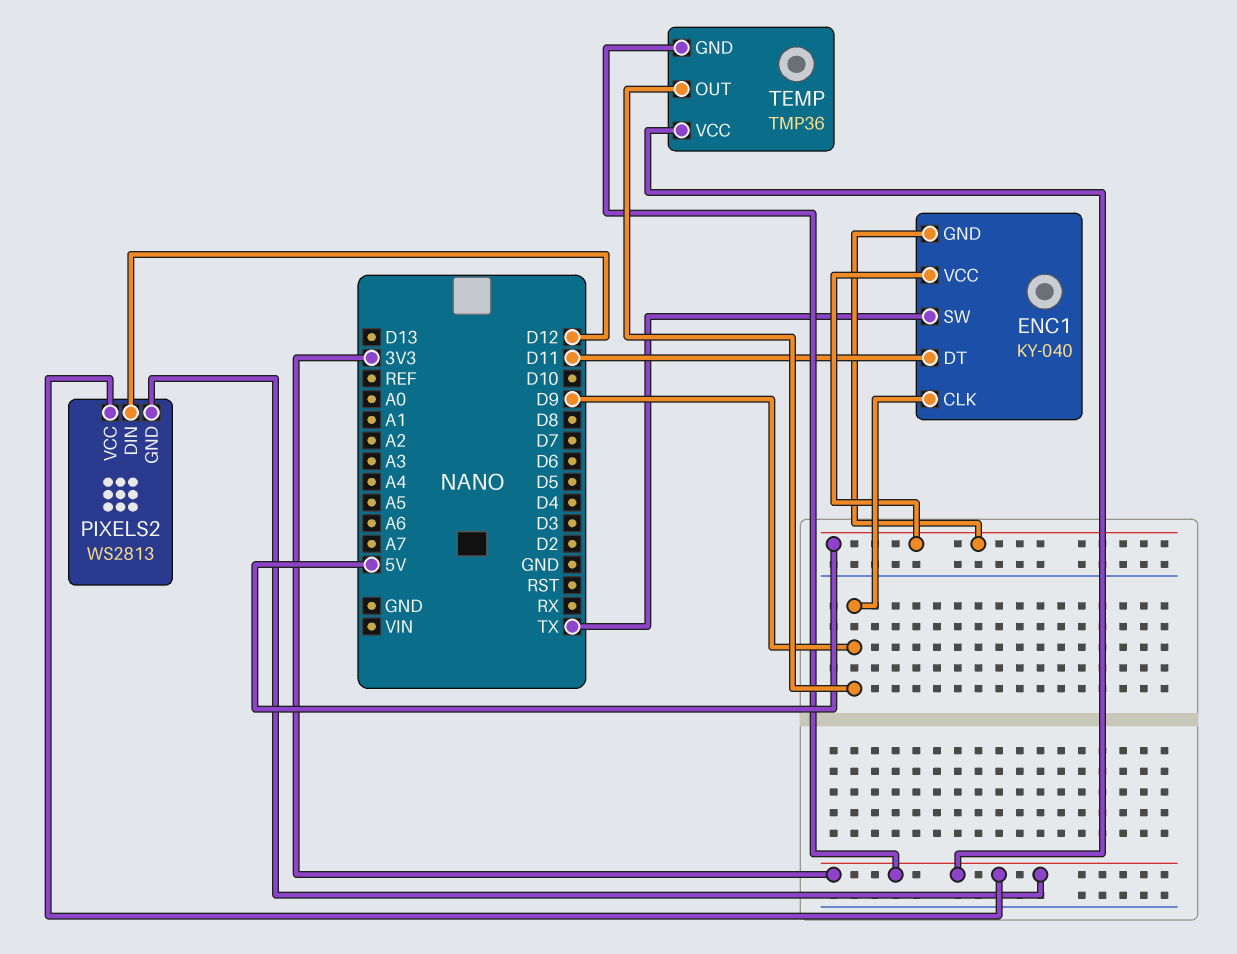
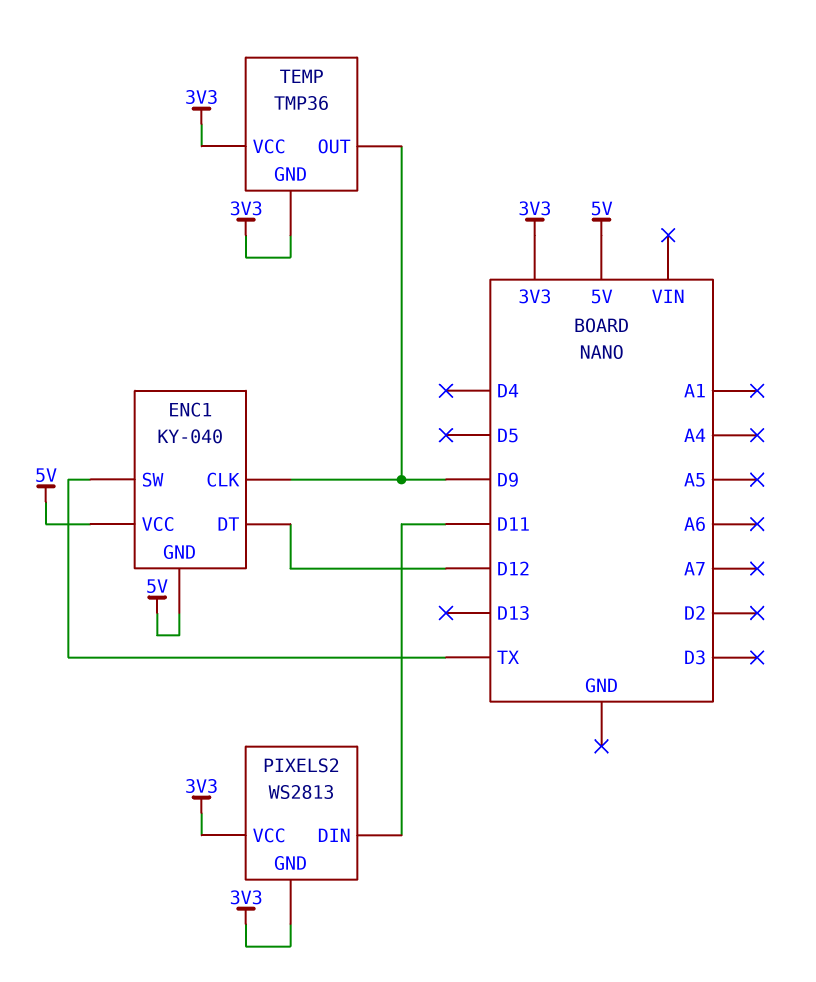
ENC1 pin DT: D11 -> D12
PIXELS2 pin DIN: D12 -> D11

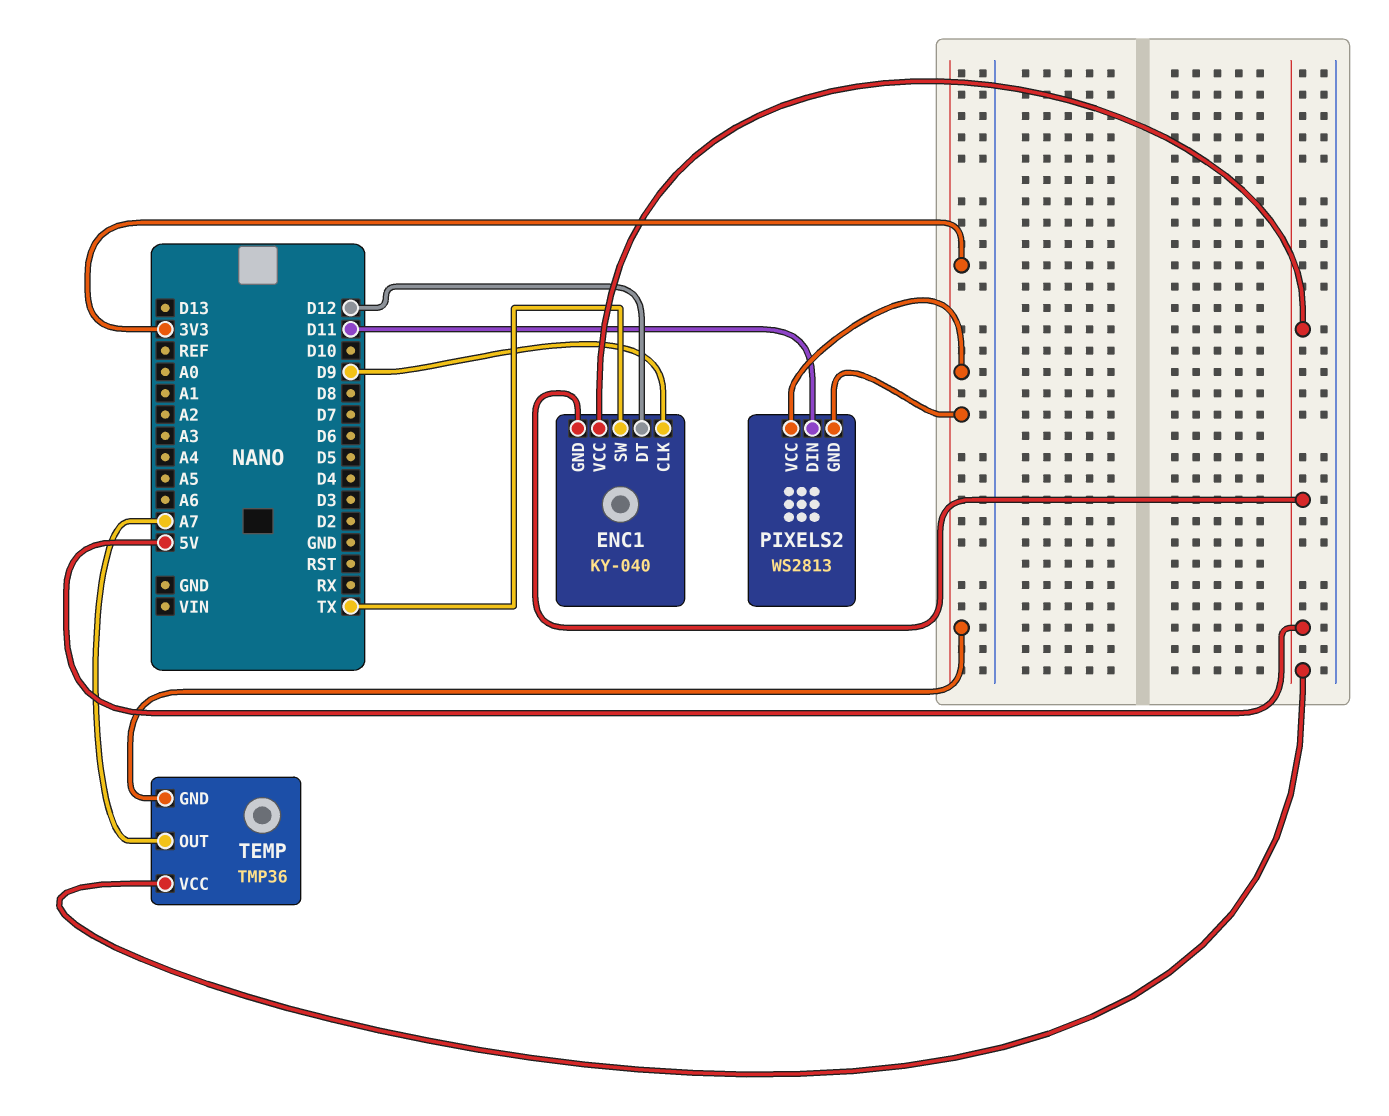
TEMP pin OUT: D9 -> A7
TEMP pin VCC: 3V3 -> 5V

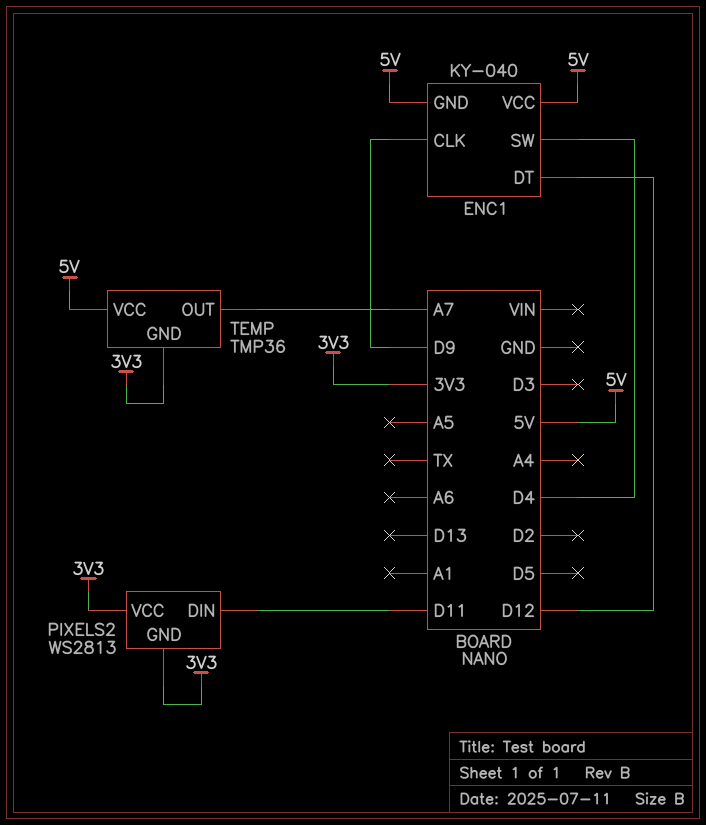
ENC1 pin SW: TX -> D4

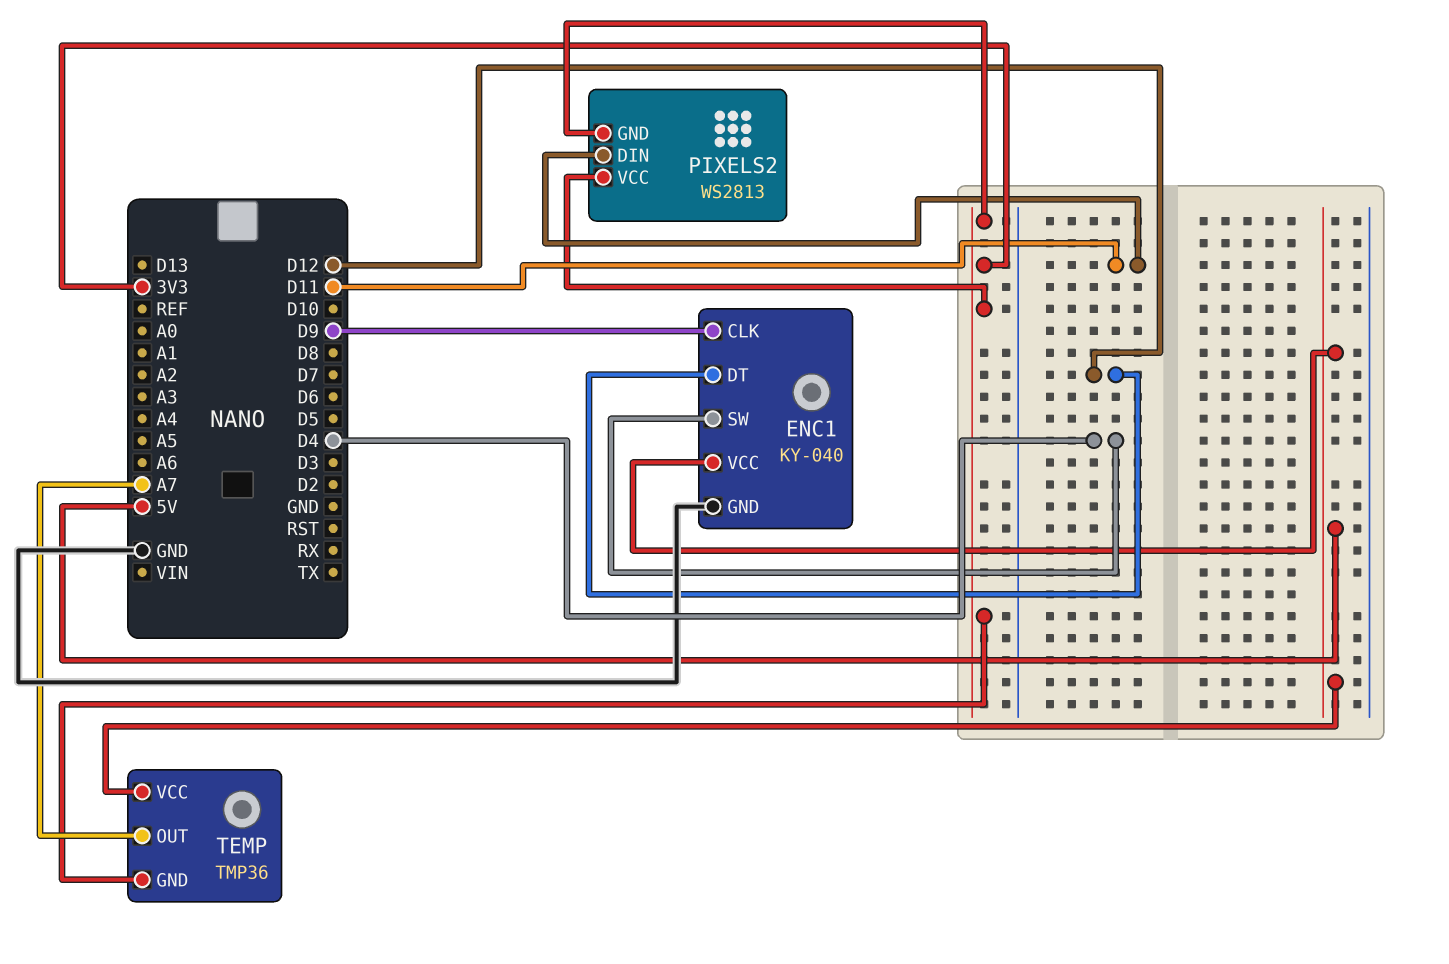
ENC1 pin GND: 5V -> GND

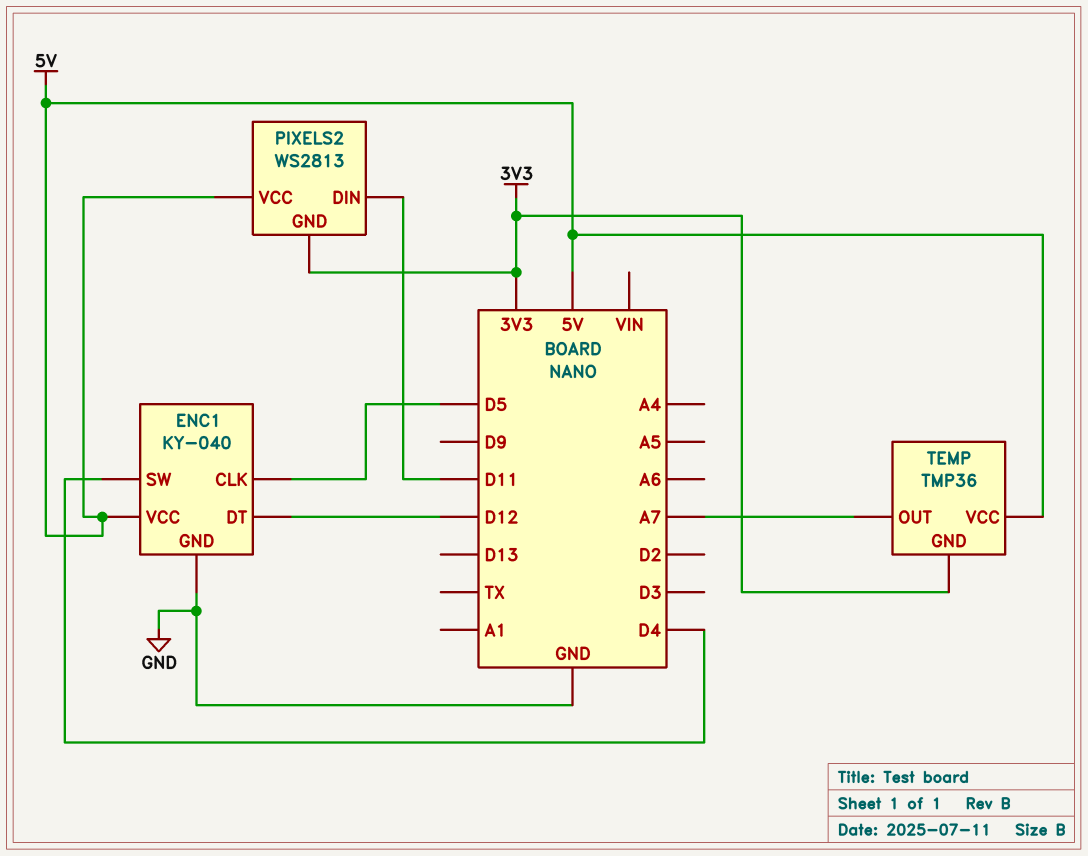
ENC1 pin CLK: D9 -> D5
PIXELS2 pin VCC: 3V3 -> 5V

